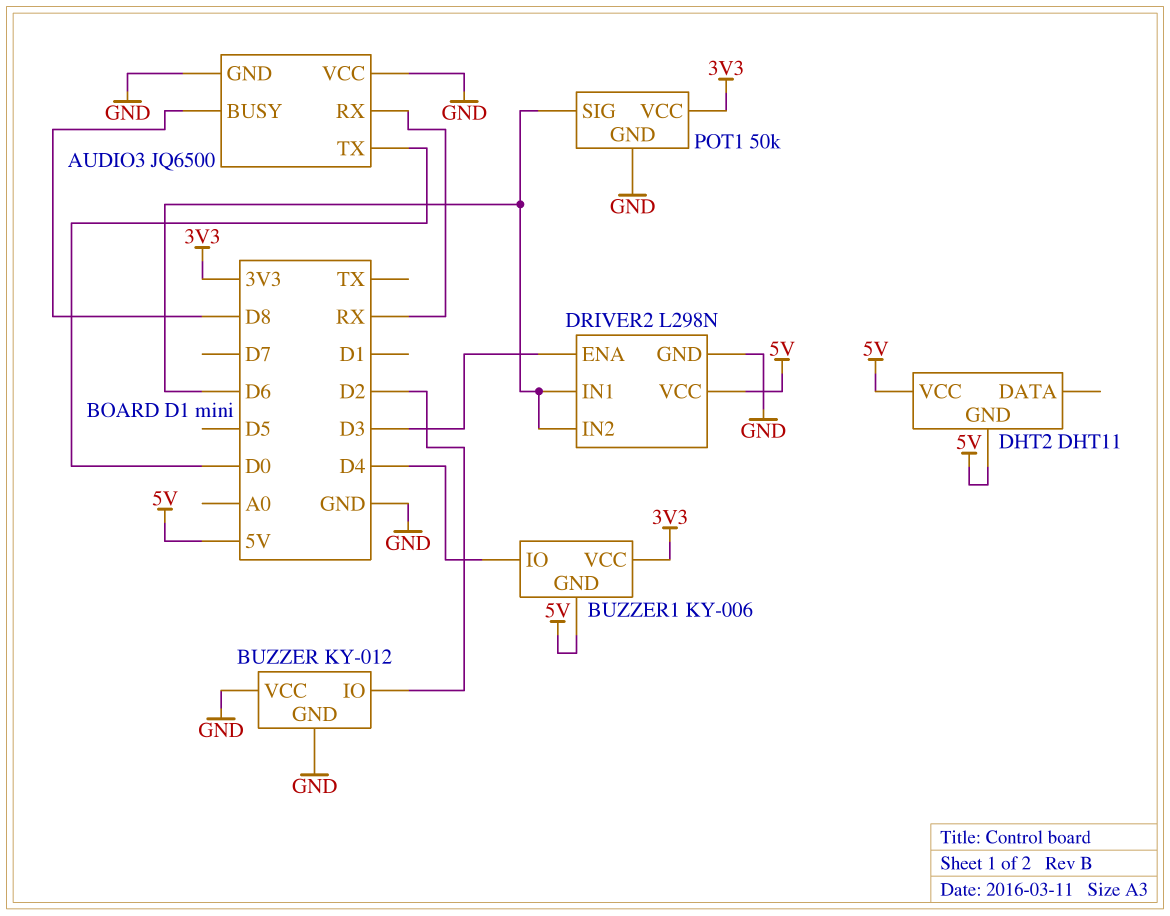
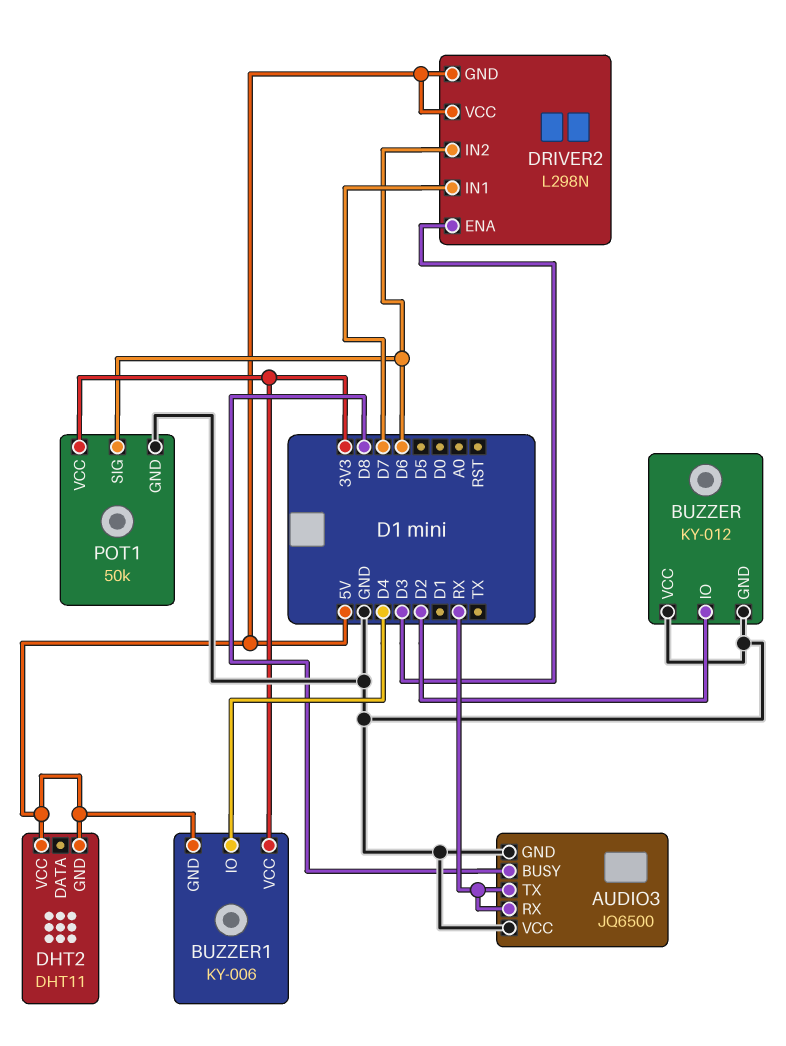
AUDIO3 pin TX: D0 -> RX
DRIVER2 pin GND: GND -> 5V
DRIVER2 pin IN1: D6 -> D7

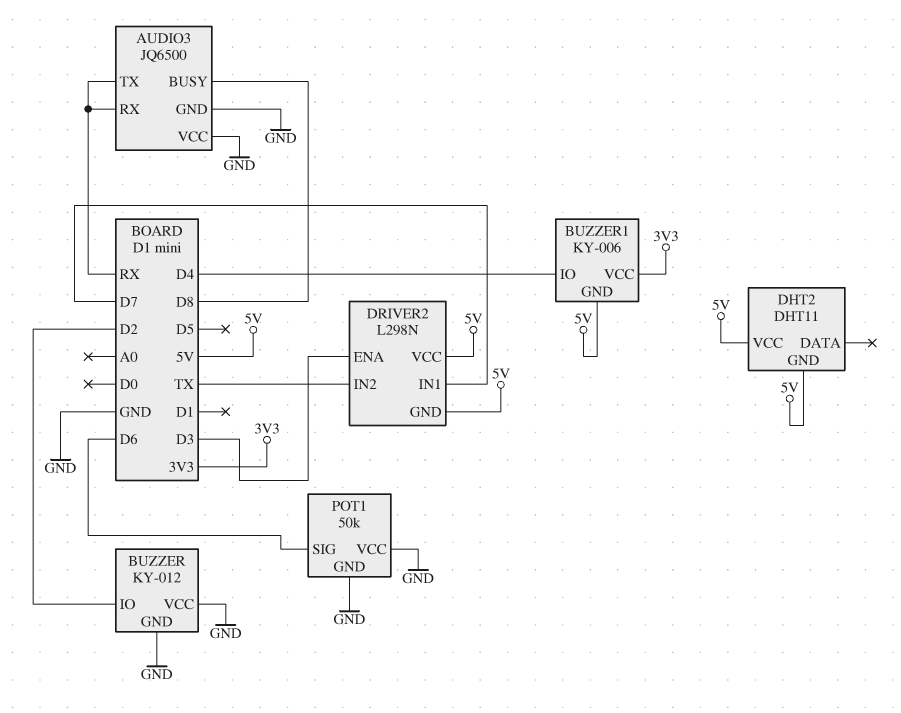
DRIVER2 pin IN2: D6 -> TX
POT1 pin VCC: 3V3 -> GND

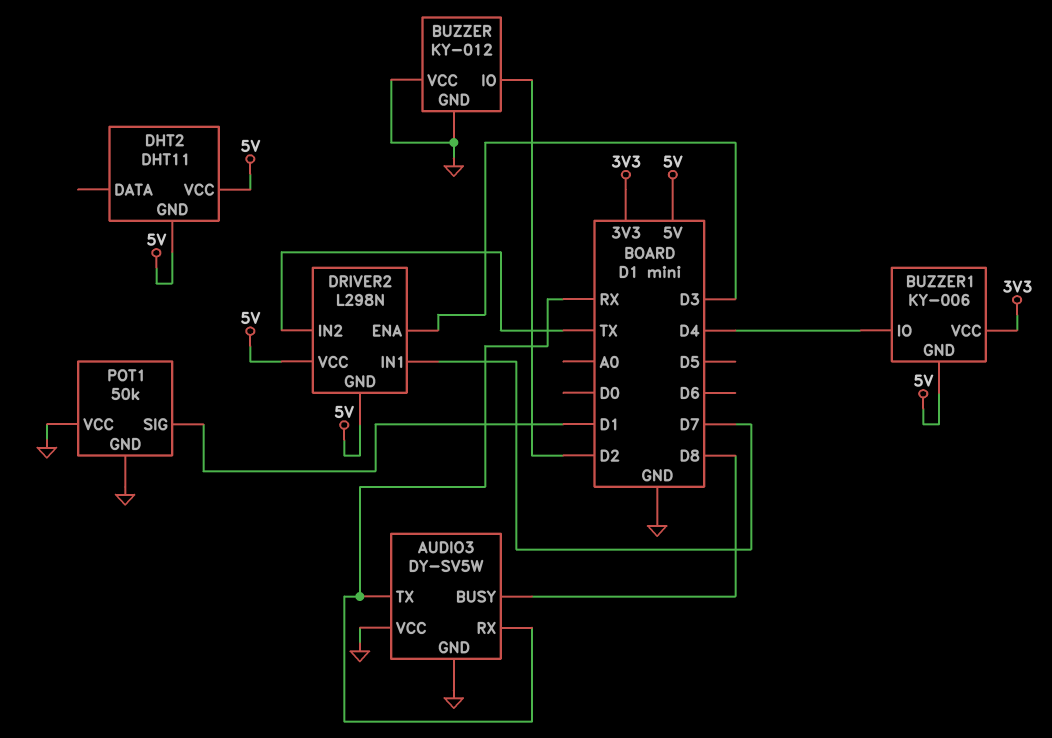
AUDIO3: JQ6500 -> DY-SV5W
POT1 pin SIG: D6 -> D1

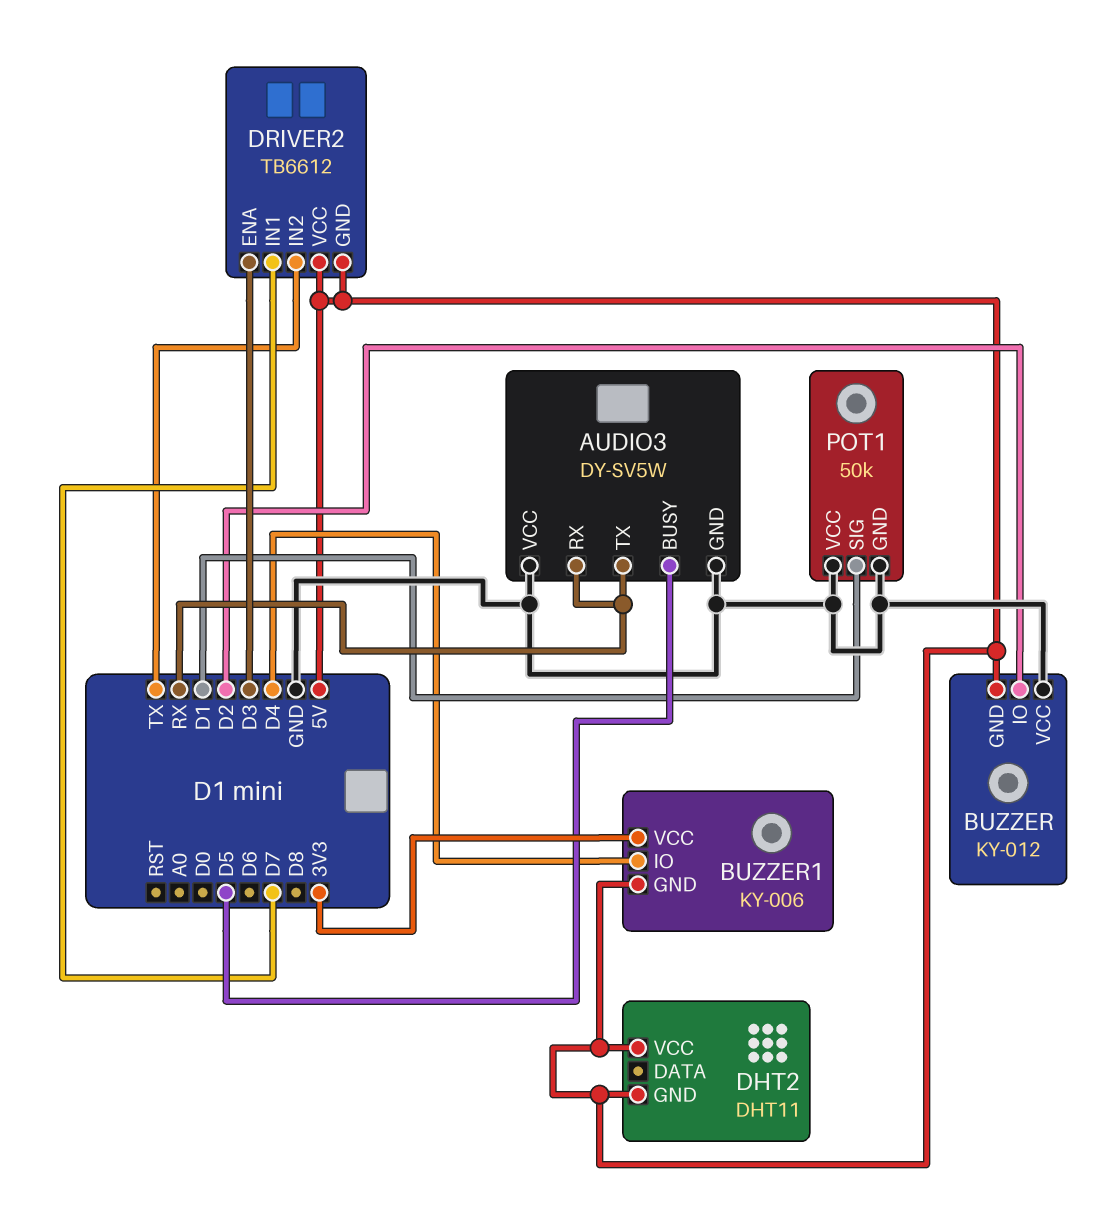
AUDIO3 pin BUSY: D8 -> D5
BUZZER pin GND: GND -> 5V
DRIVER2: L298N -> TB6612

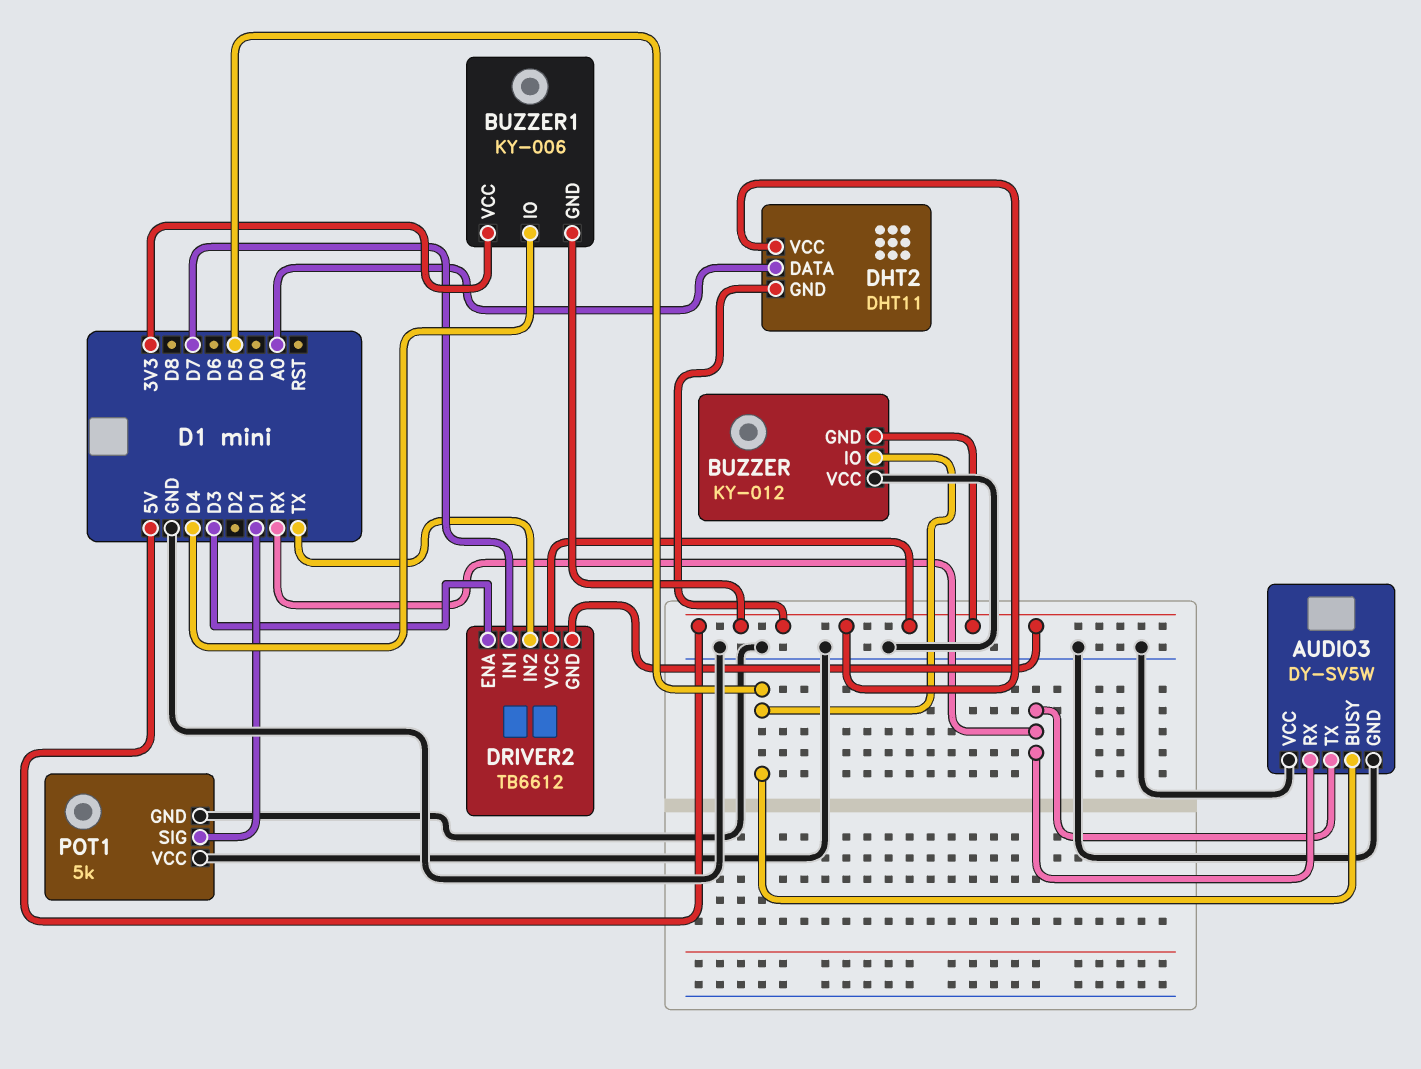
BUZZER pin IO: D2 -> D5
DHT2 pin DATA: none -> A0
POT1: 50k -> 5k

